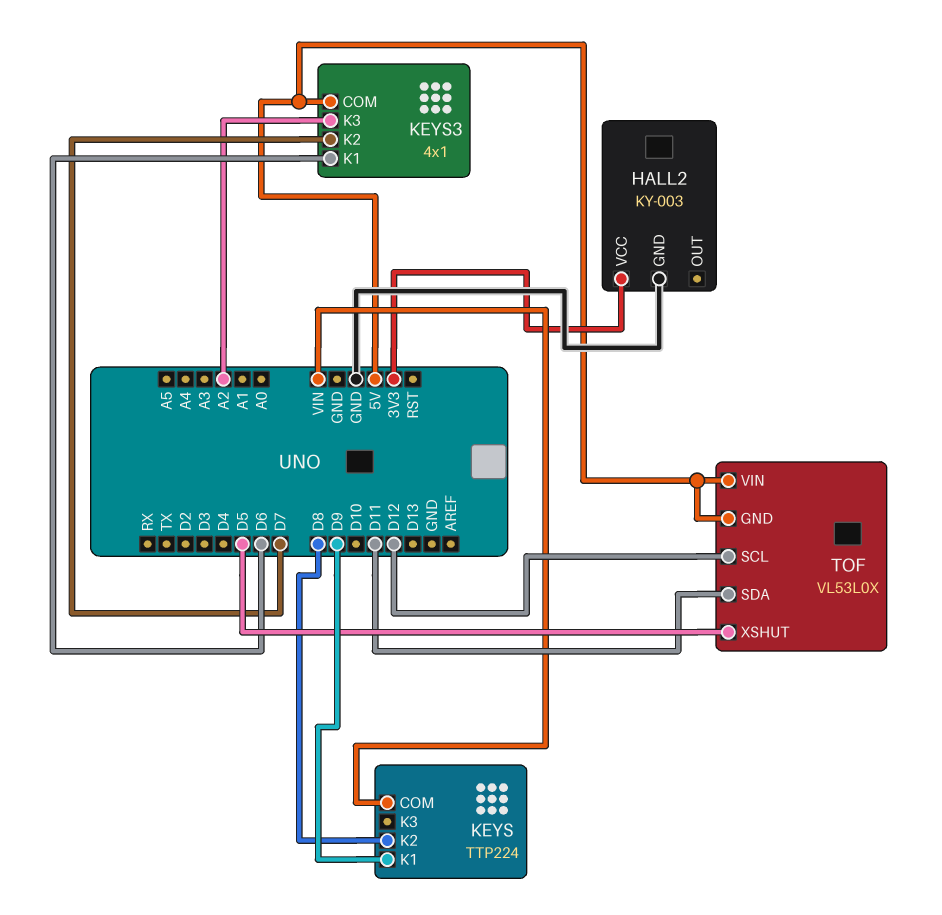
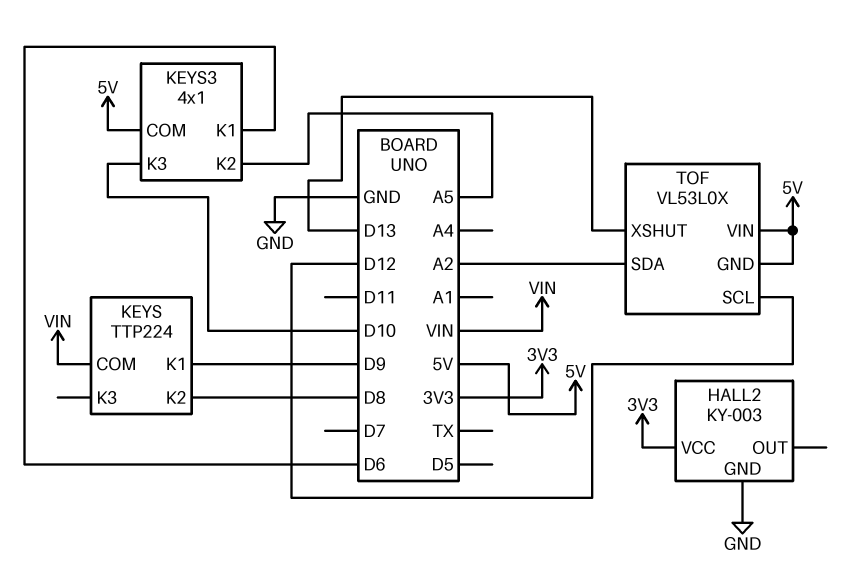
KEYS3 pin K2: D7 -> A5
KEYS3 pin K3: A2 -> D10
TOF pin SDA: D11 -> A2
TOF pin XSHUT: D5 -> D13

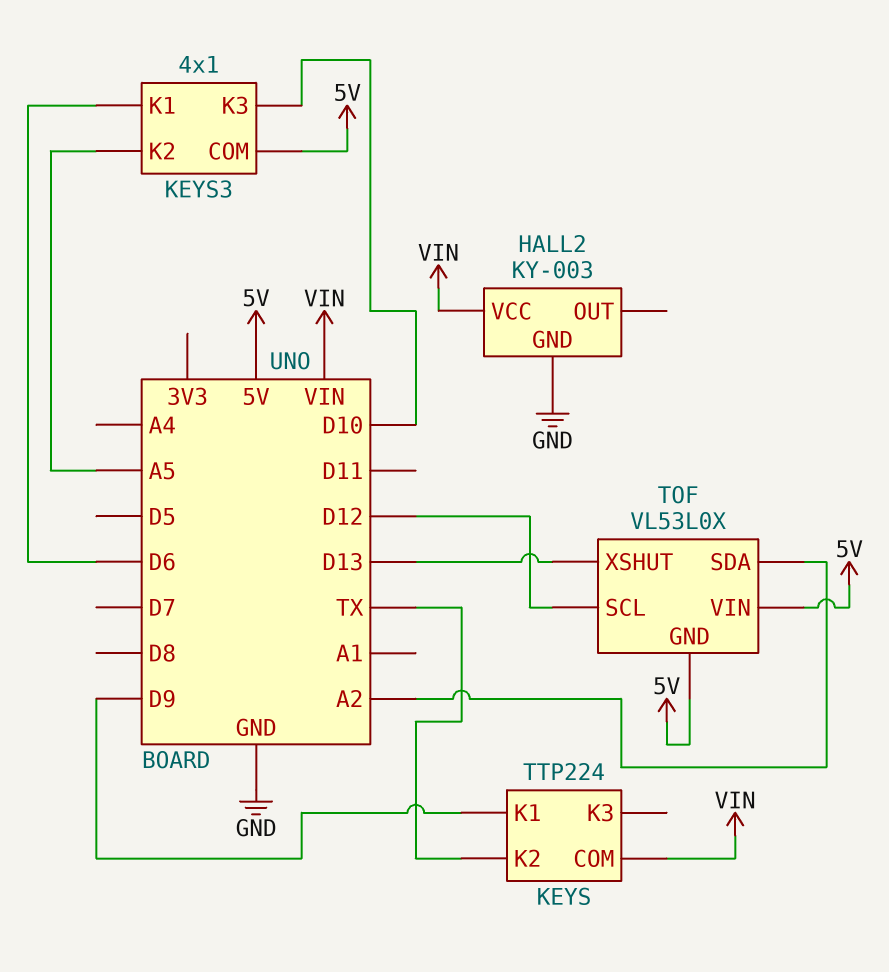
HALL2 pin VCC: 3V3 -> VIN
KEYS pin K2: D8 -> TX

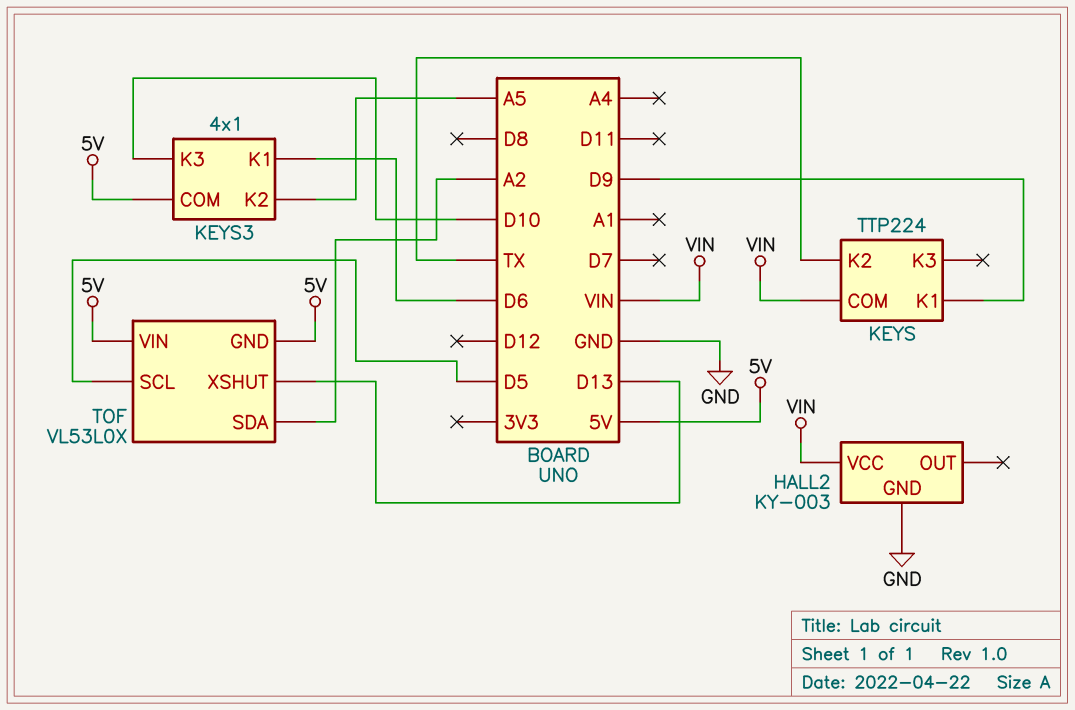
TOF pin SCL: D12 -> D5

